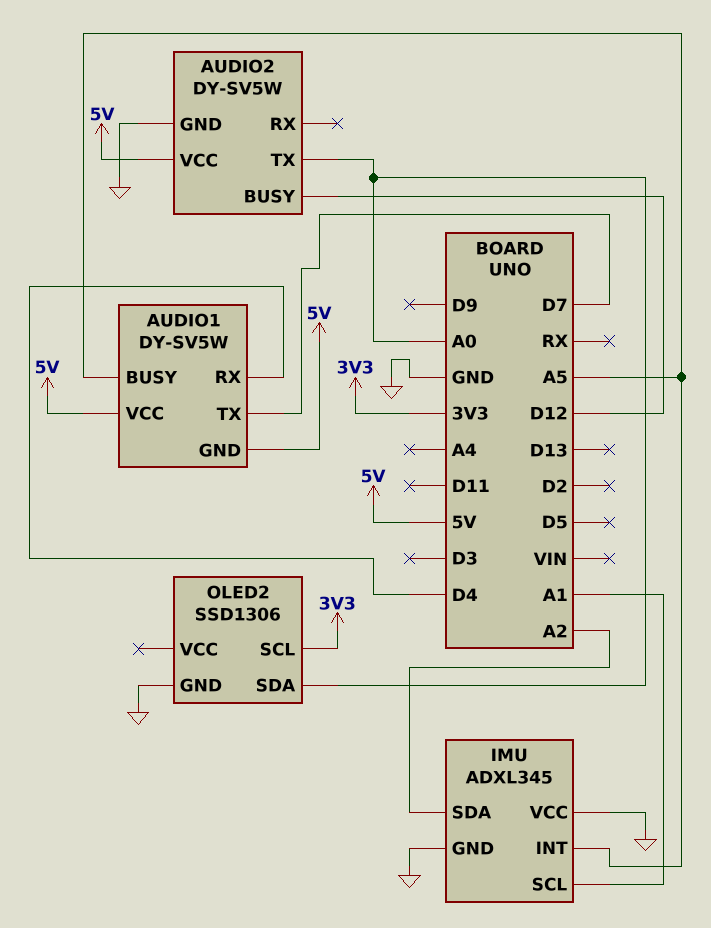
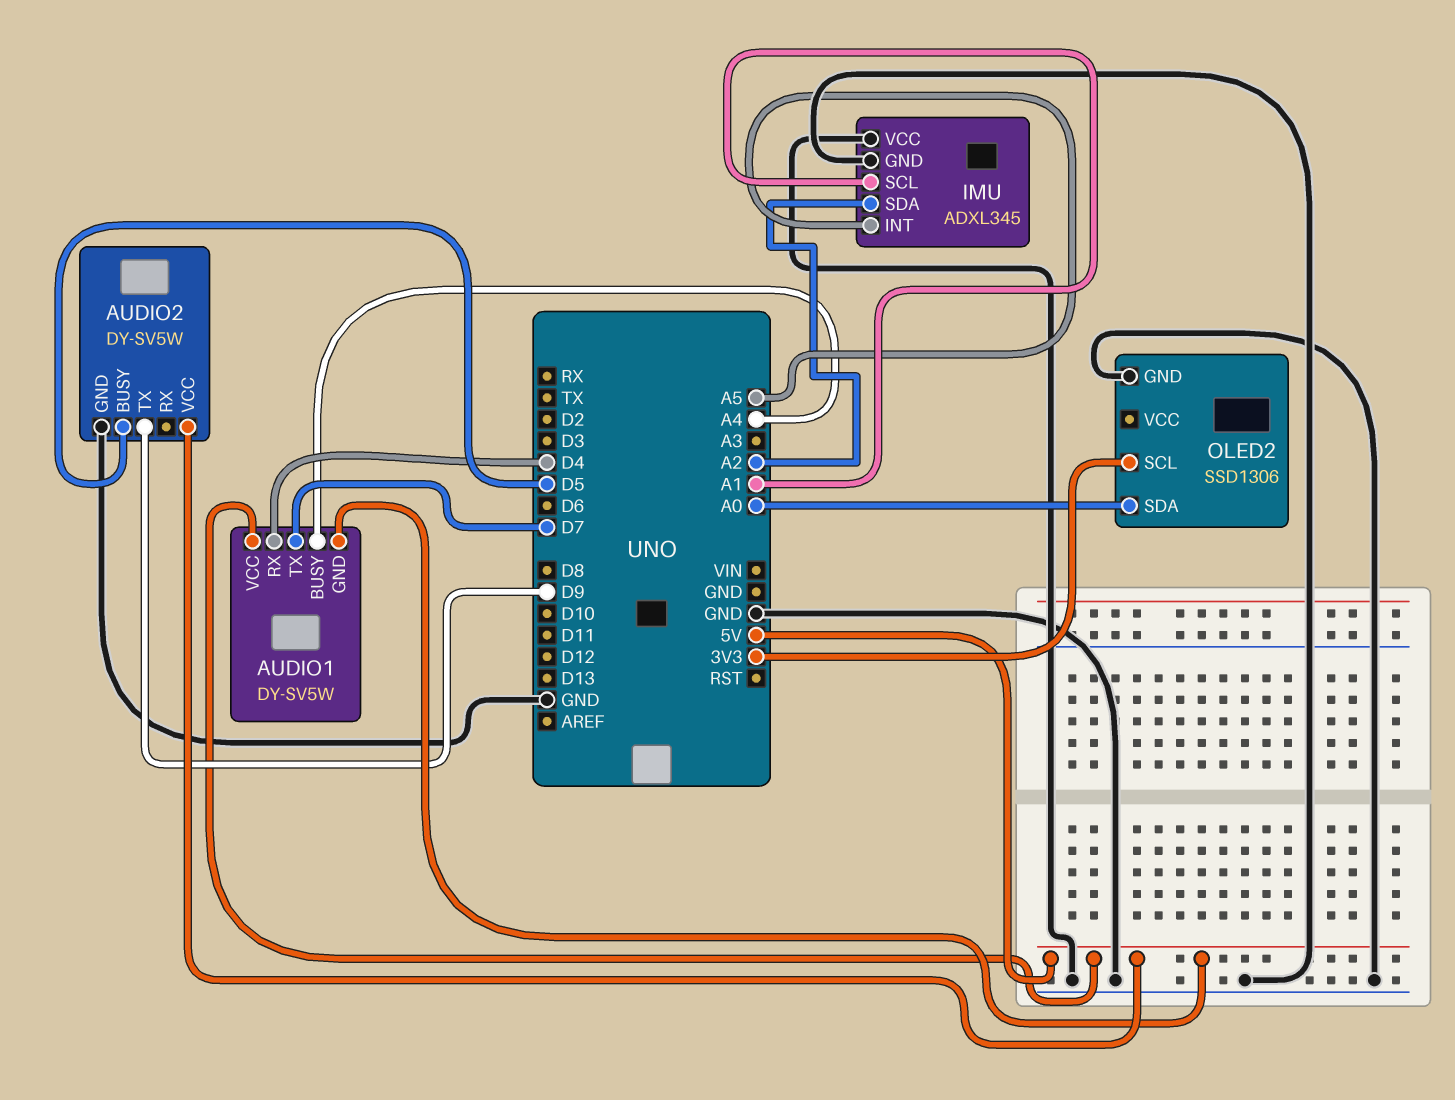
AUDIO1 pin BUSY: A5 -> A4
AUDIO2 pin BUSY: D12 -> D5
AUDIO2 pin TX: A0 -> D9

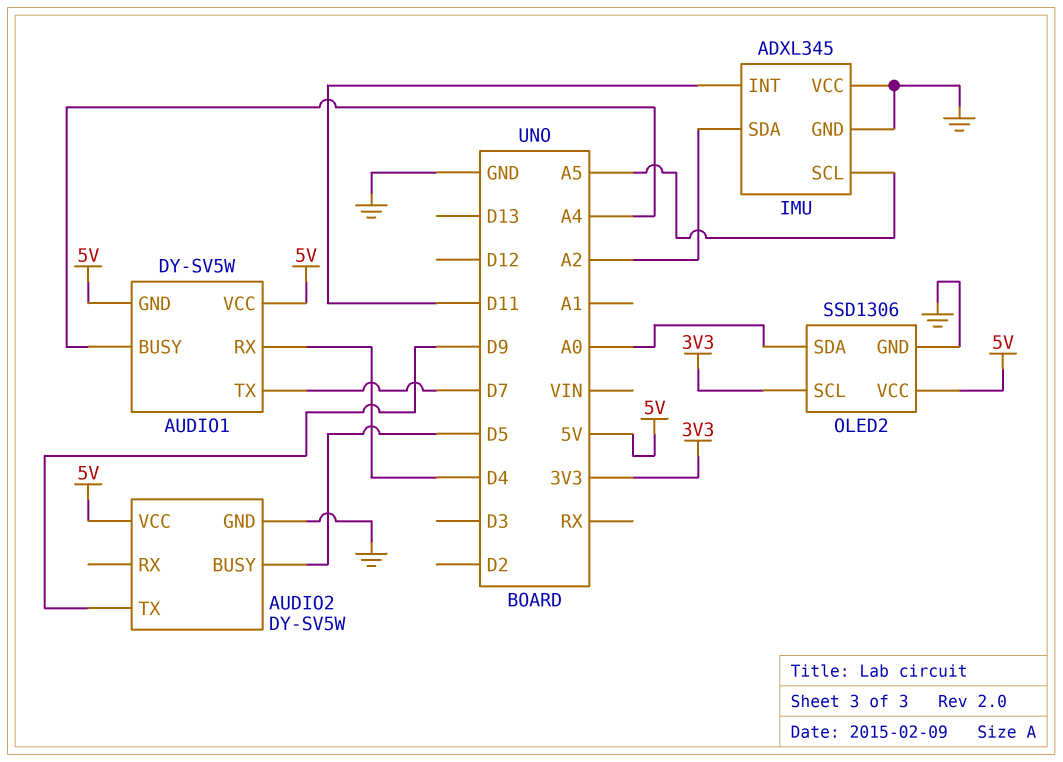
IMU pin INT: A5 -> D11
IMU pin SCL: A1 -> A5
OLED2 pin VCC: none -> 5V

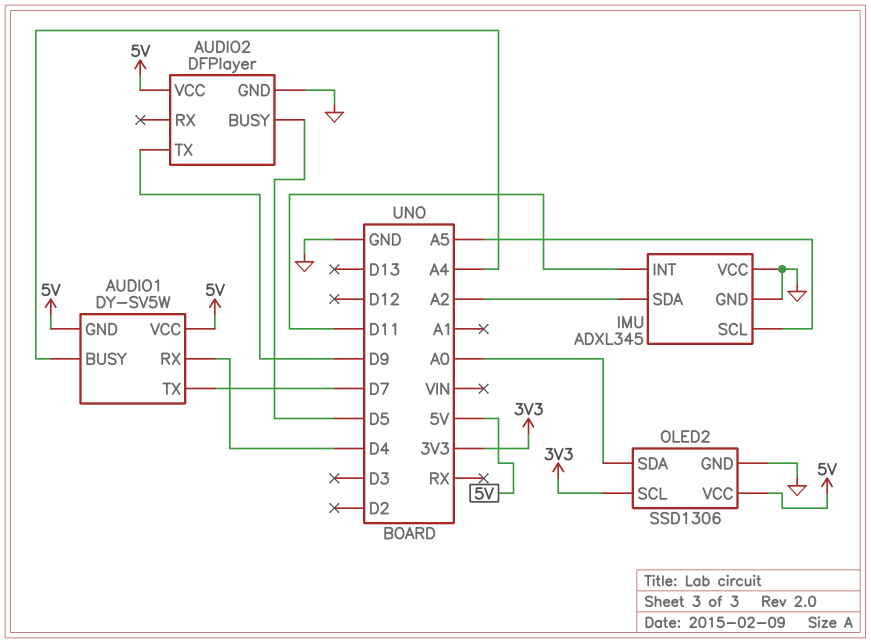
AUDIO2: DY-SV5W -> DFPlayer

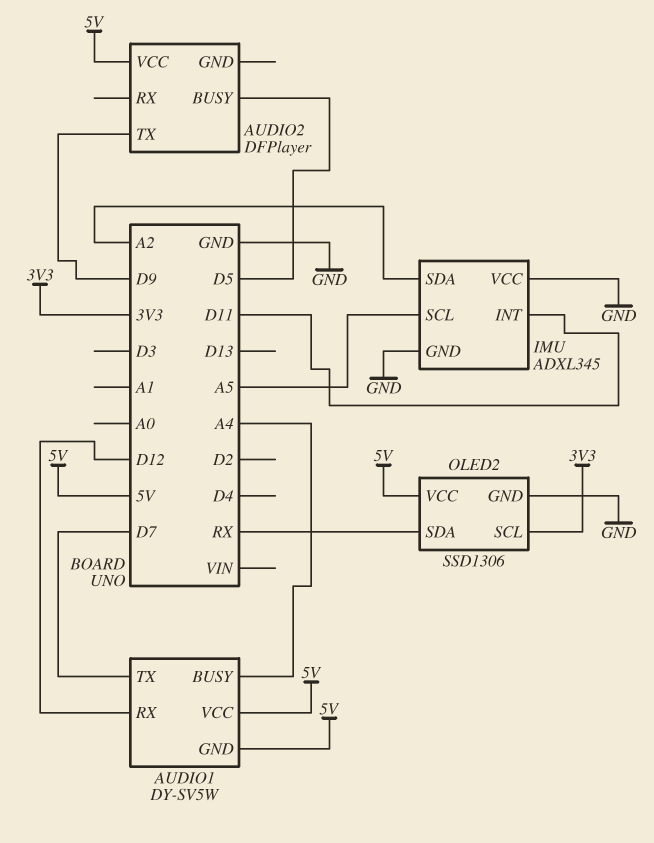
AUDIO1 pin RX: D4 -> D12
AUDIO2 pin GND: GND -> none
OLED2 pin SDA: A0 -> RX

